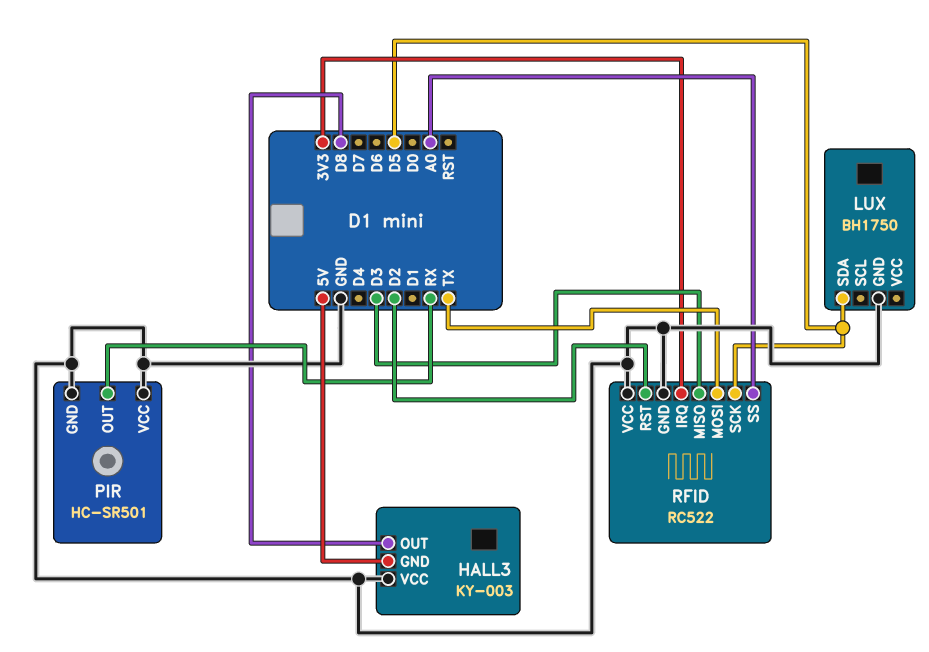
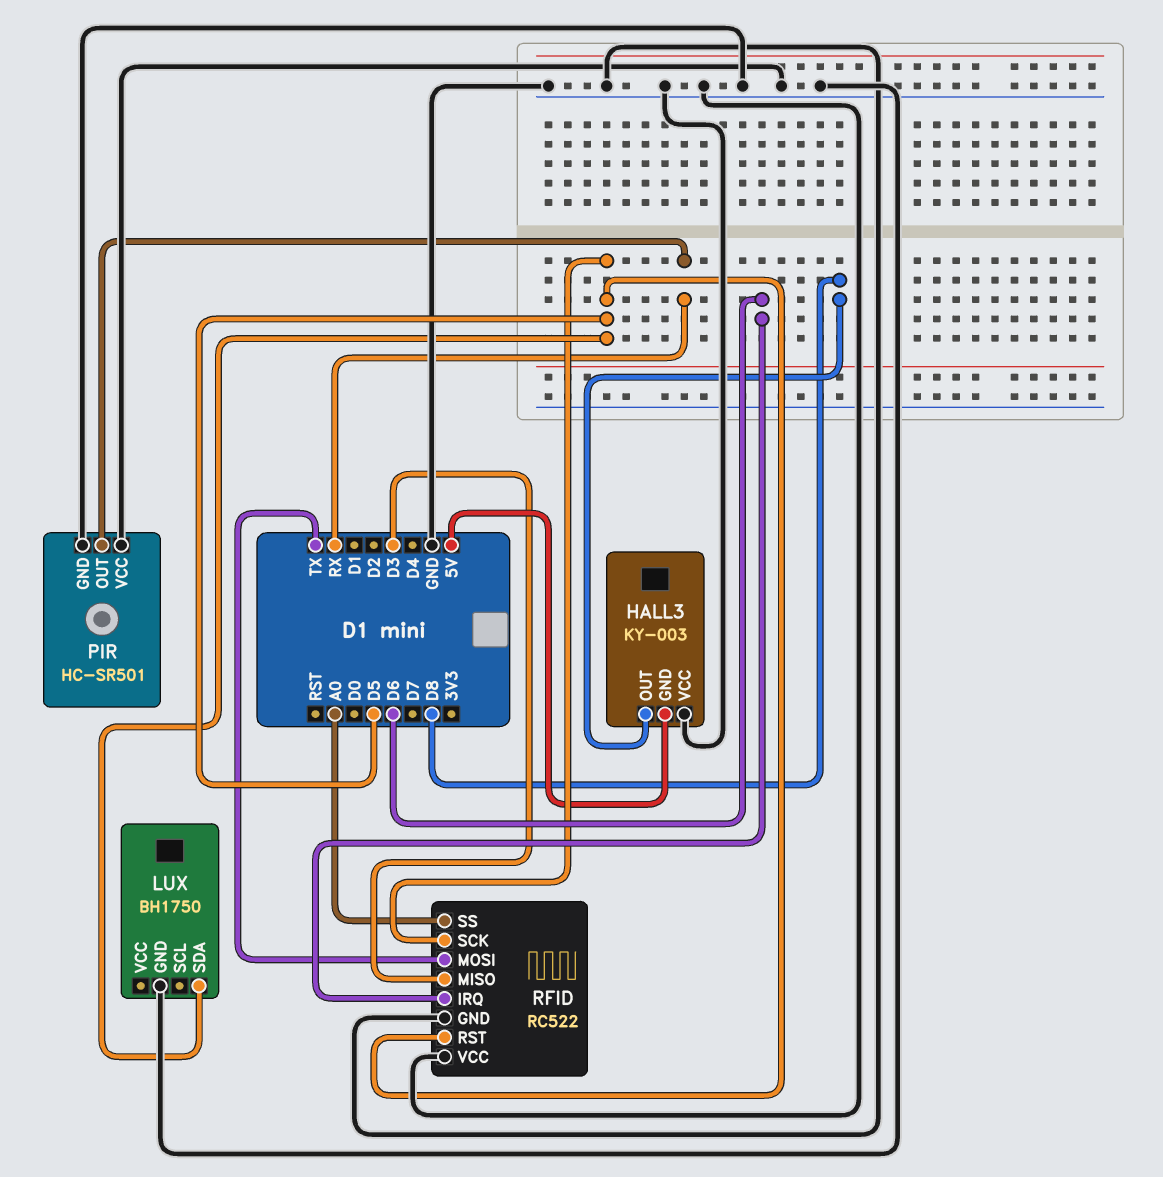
RFID pin IRQ: 3V3 -> D6
RFID pin RST: D2 -> D5

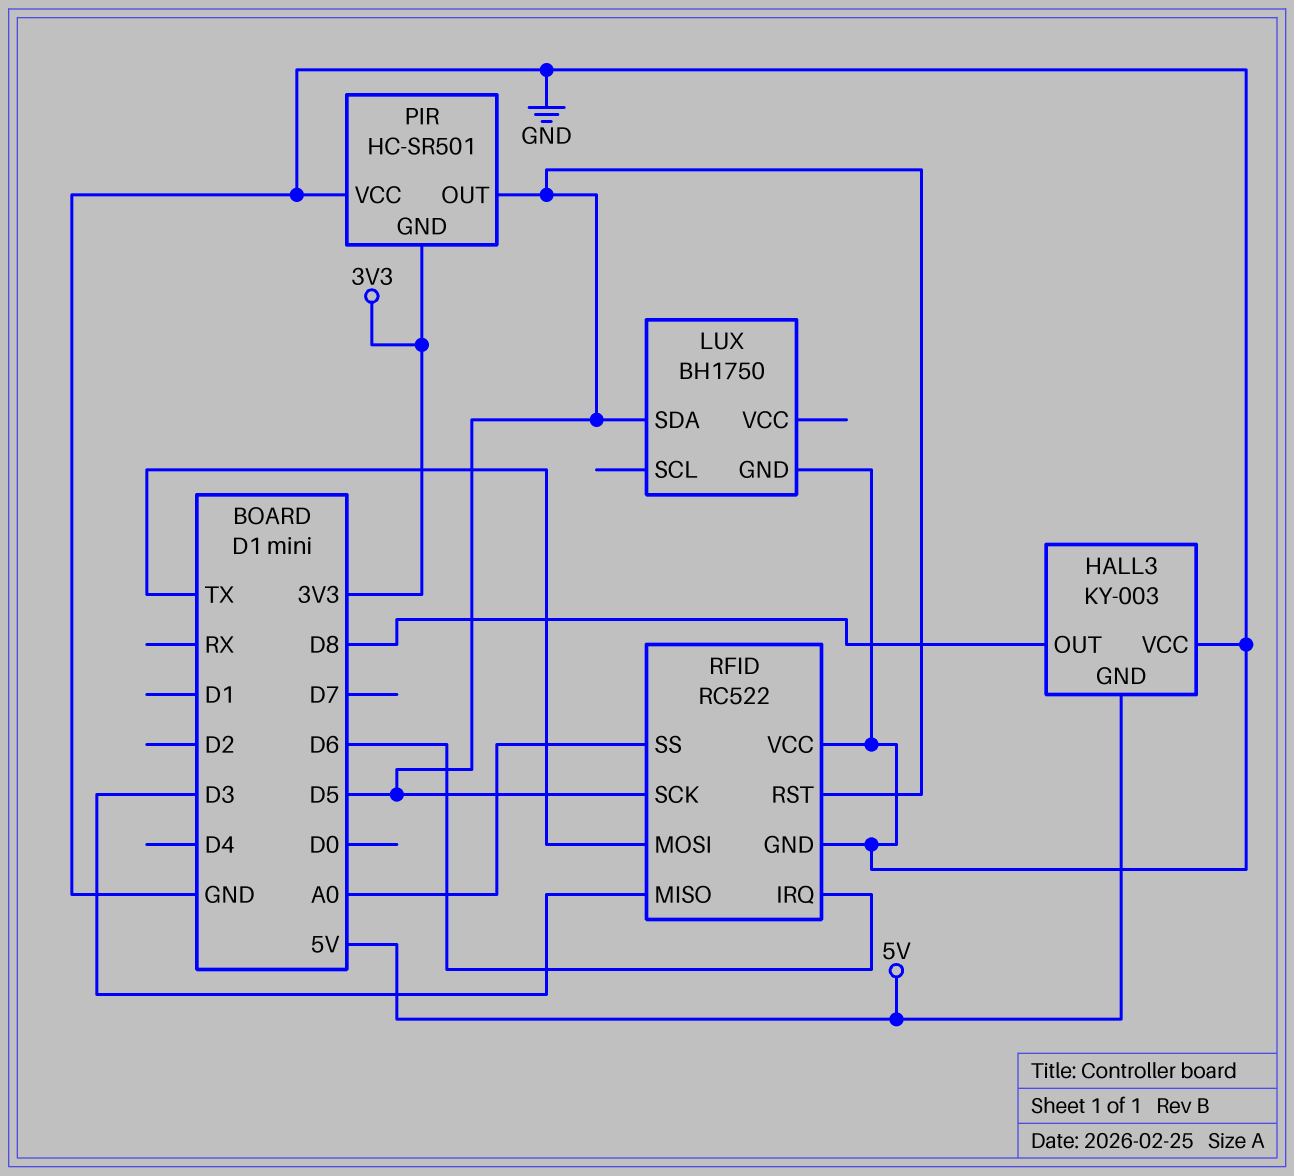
PIR pin GND: GND -> 3V3
PIR pin OUT: RX -> D5

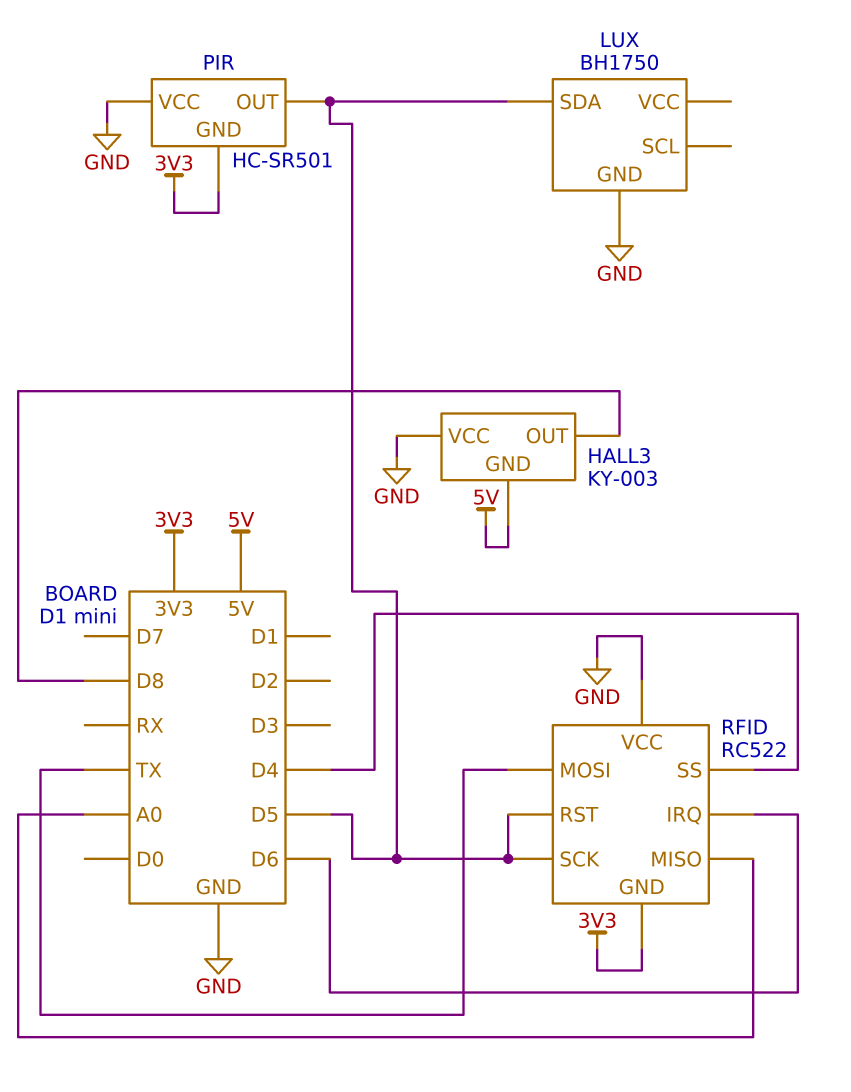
RFID pin GND: GND -> 3V3
RFID pin MISO: D3 -> A0
RFID pin SS: A0 -> D4

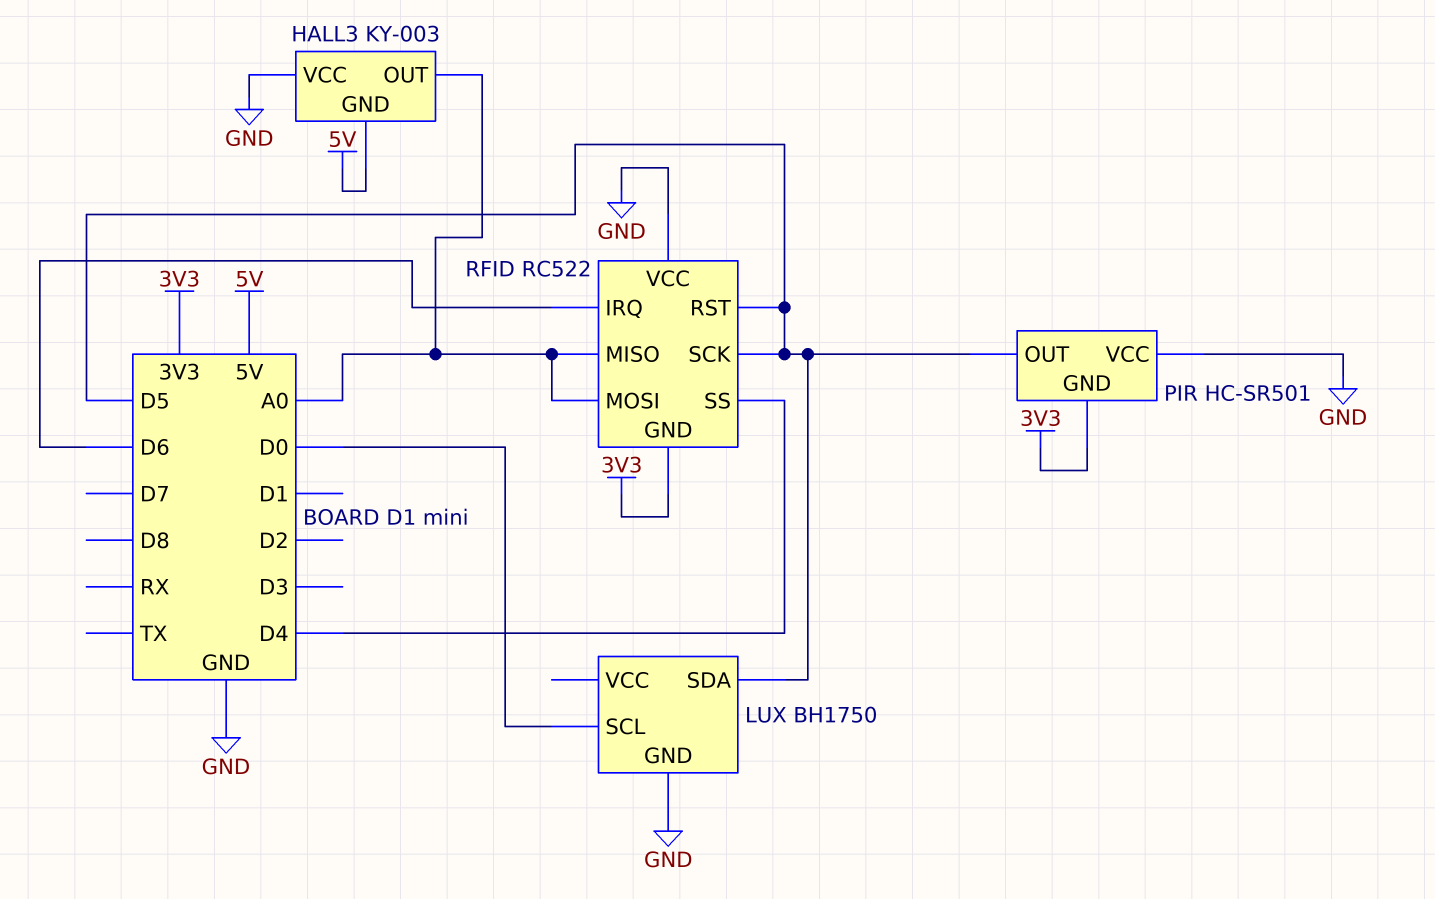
HALL3 pin OUT: D8 -> A0
LUX pin SCL: none -> D0
RFID pin MOSI: TX -> A0

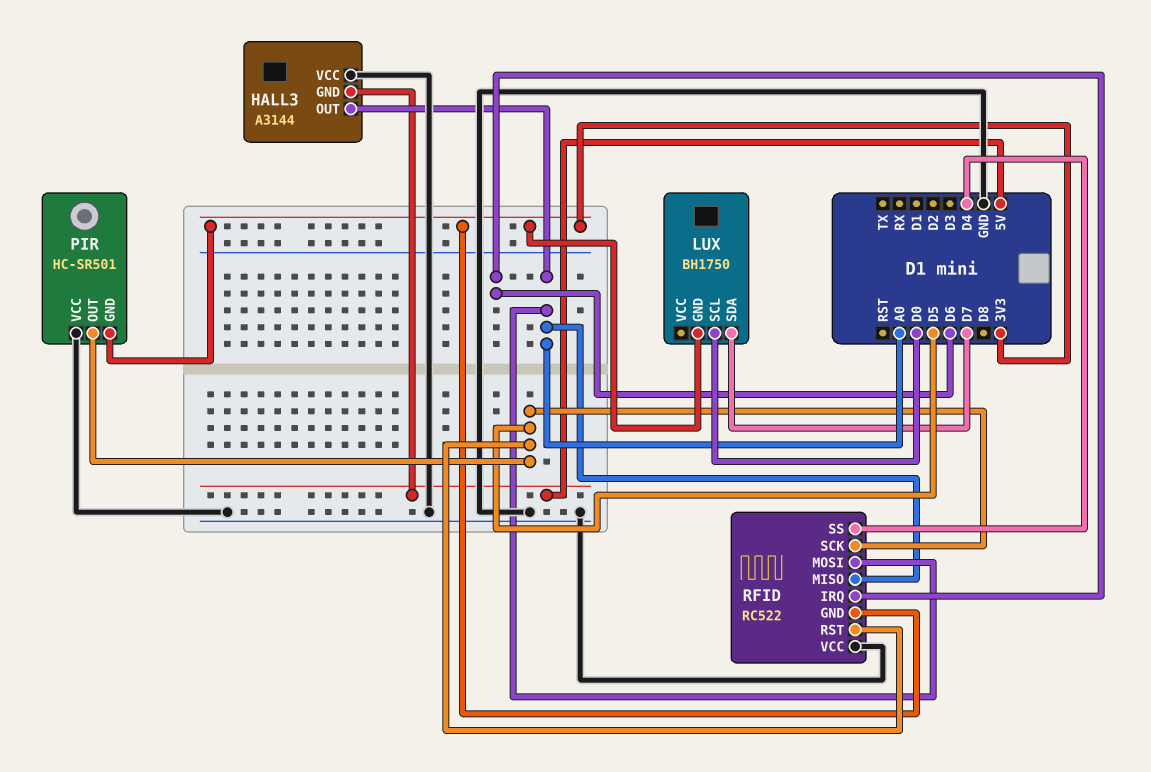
HALL3: KY-003 -> A3144
LUX pin GND: GND -> 3V3
LUX pin SDA: D5 -> D7

